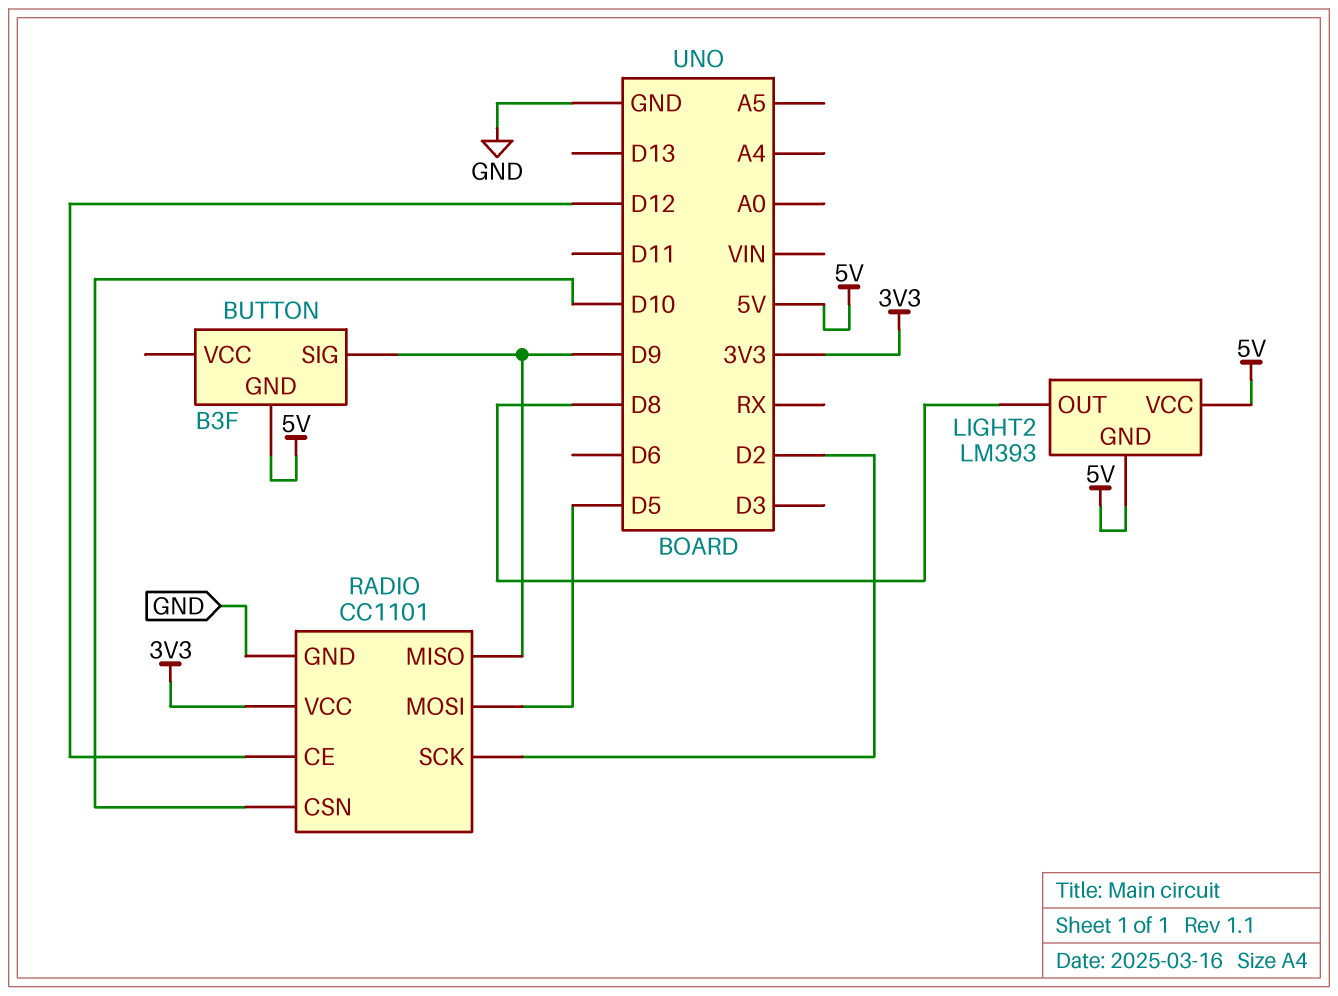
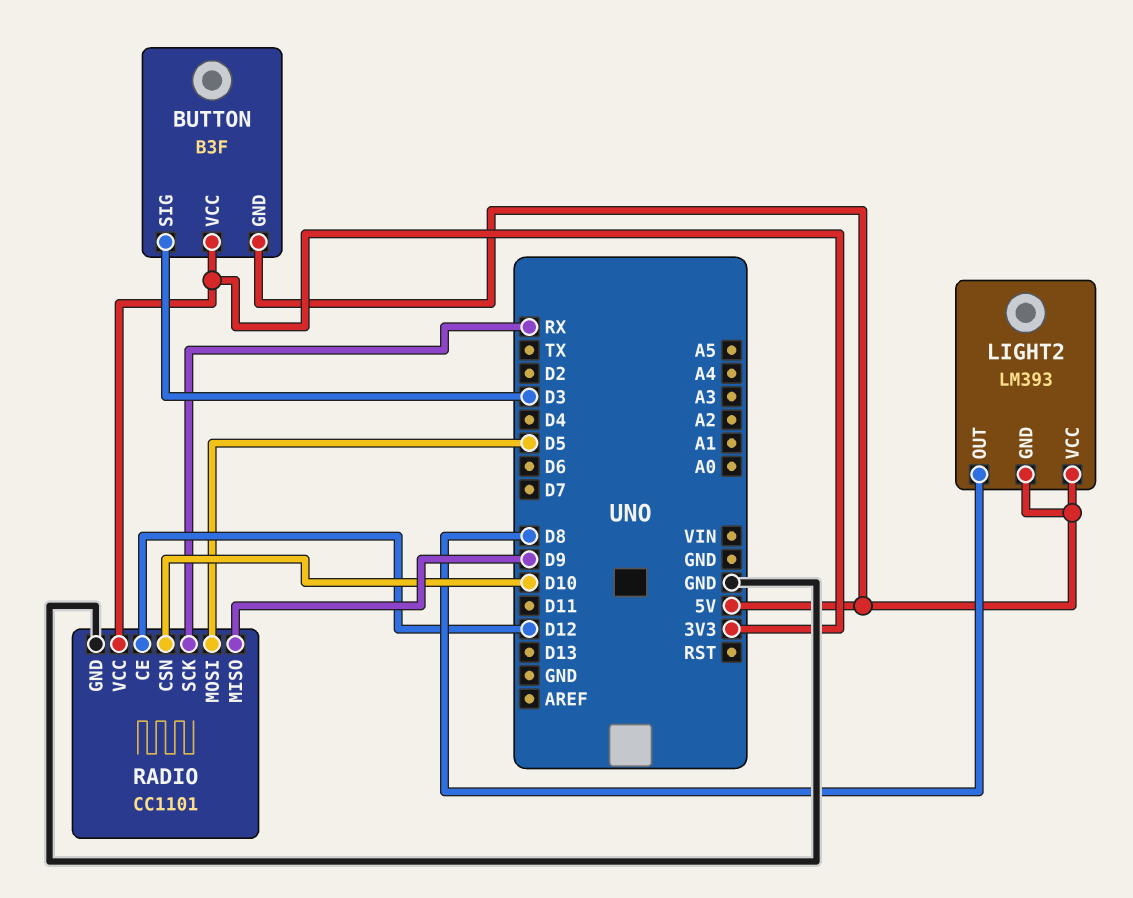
BUTTON pin SIG: D9 -> D3
BUTTON pin VCC: none -> 3V3
RADIO pin SCK: D2 -> RX

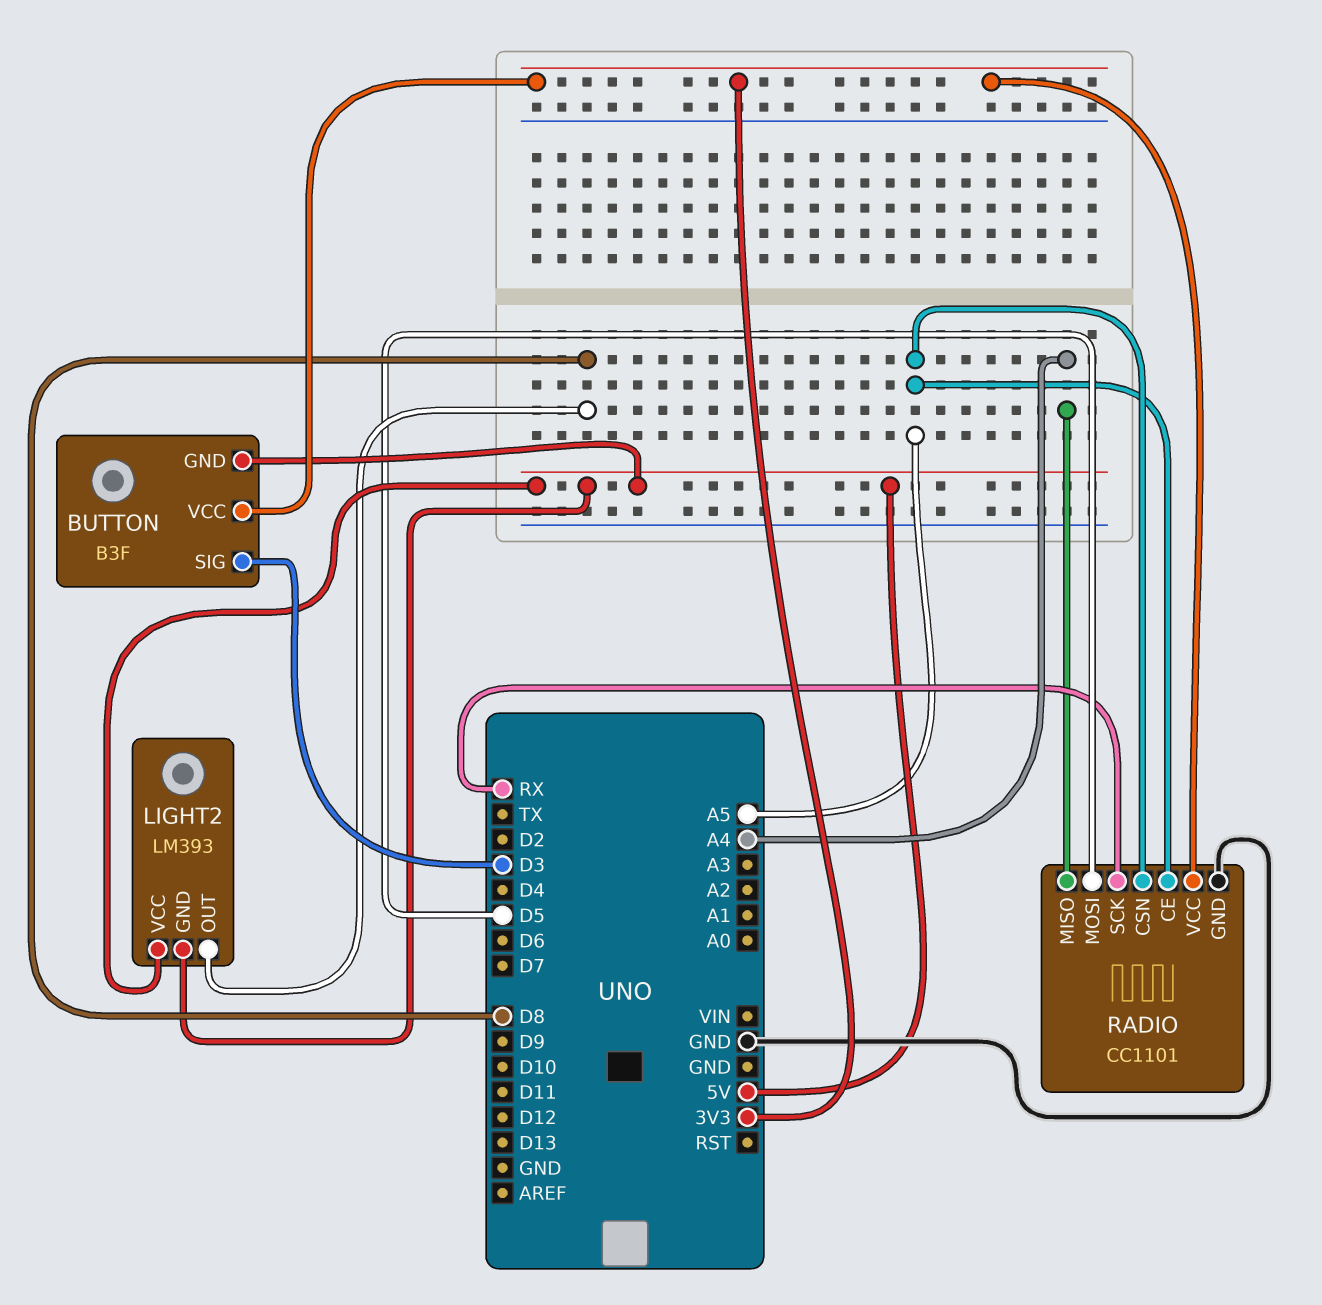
RADIO pin CE: D12 -> A5
RADIO pin CSN: D10 -> A5
RADIO pin MISO: D9 -> A4

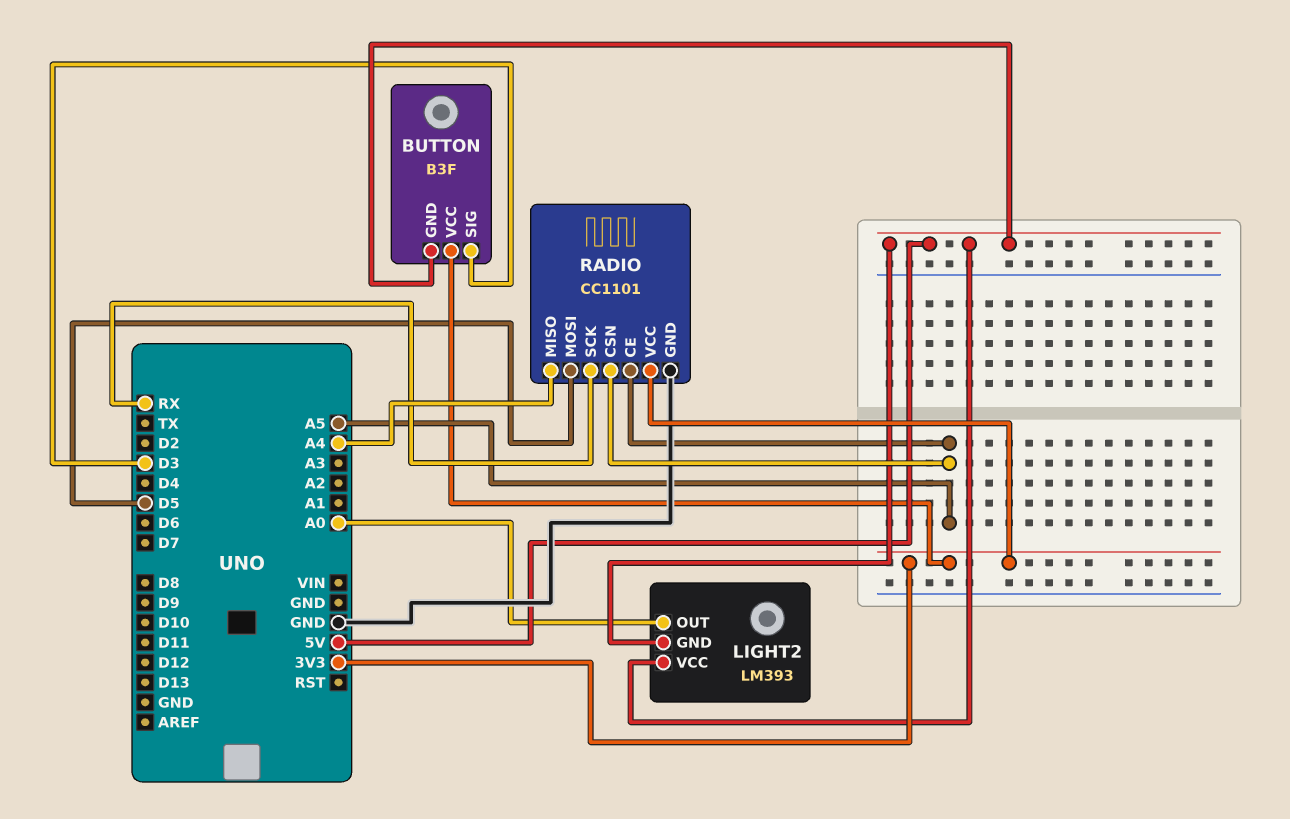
LIGHT2 pin OUT: D8 -> A0

